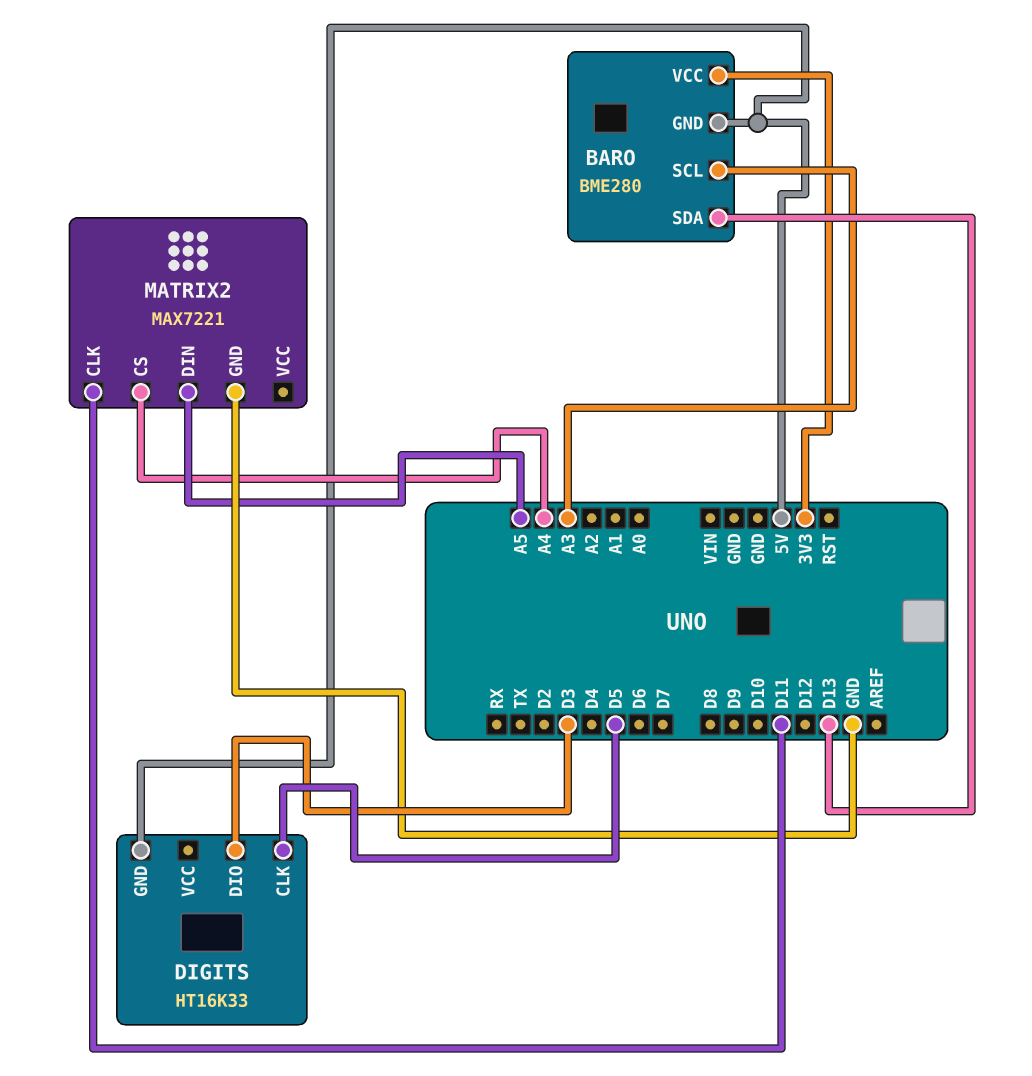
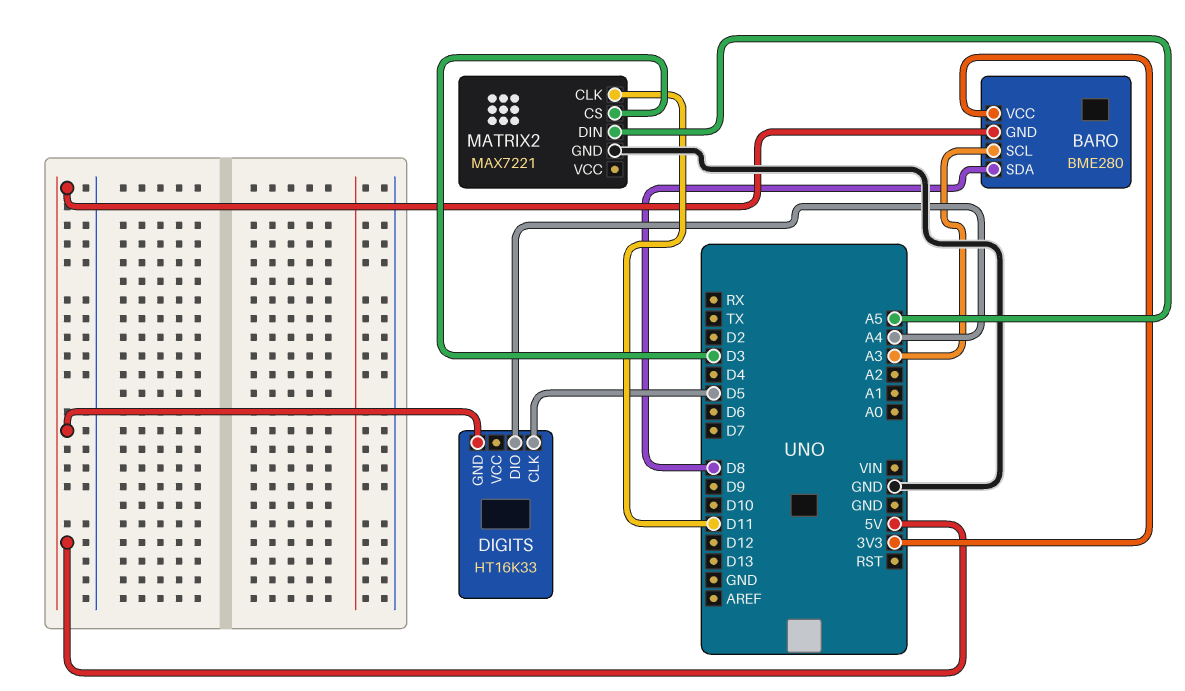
BARO pin SDA: D13 -> D8
DIGITS pin DIO: D3 -> A4
MATRIX2 pin CS: A4 -> D3

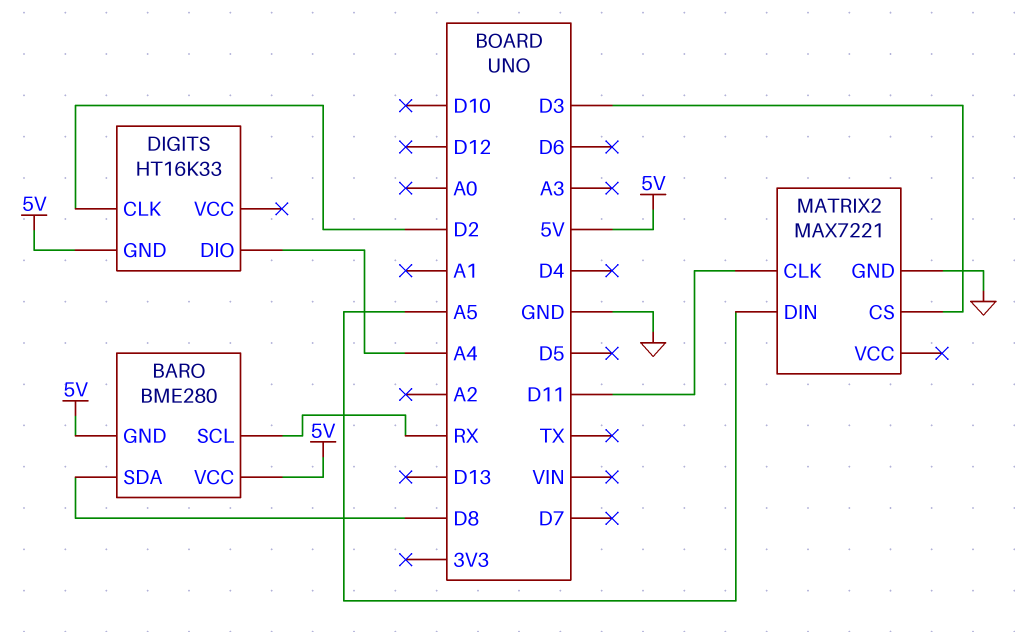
BARO pin SCL: A3 -> RX
BARO pin VCC: 3V3 -> 5V
DIGITS pin CLK: D5 -> D2

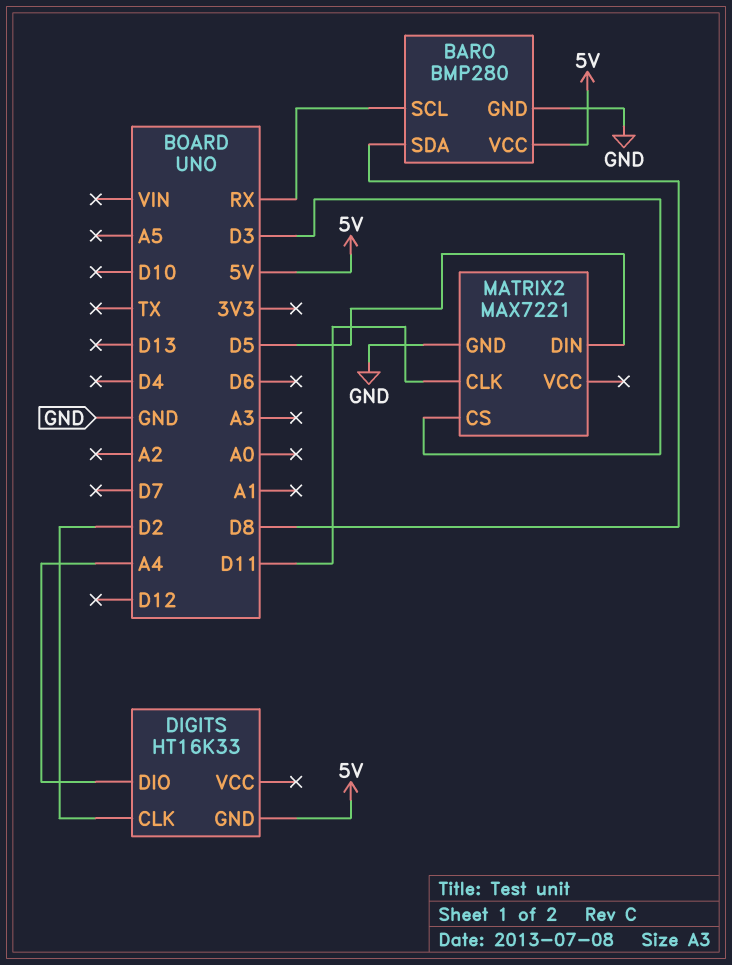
BARO: BME280 -> BMP280
BARO pin GND: 5V -> GND
MATRIX2 pin DIN: A5 -> D5

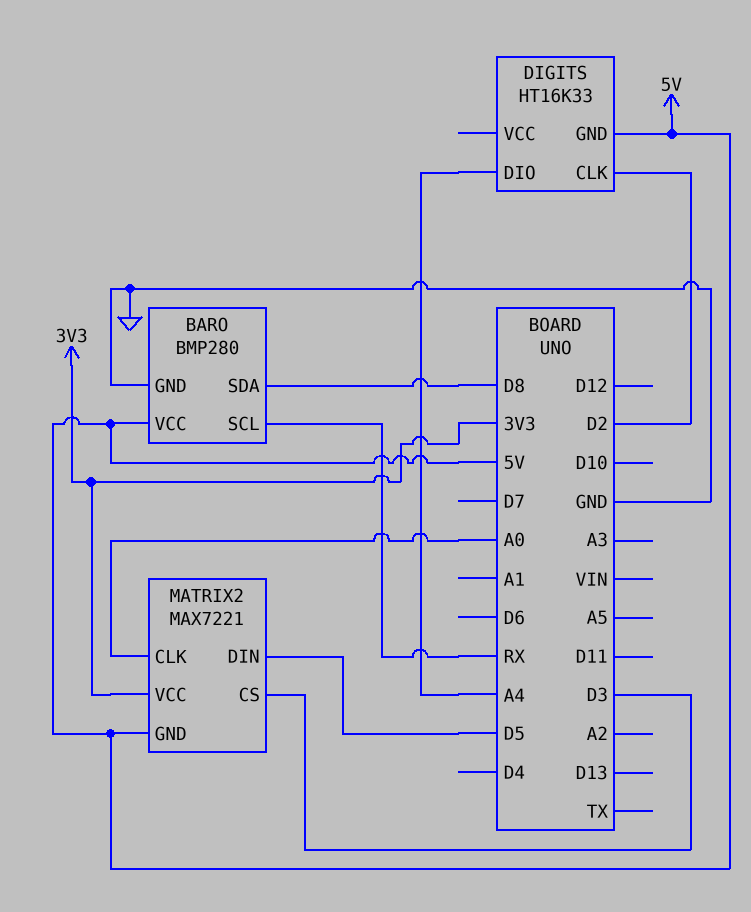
MATRIX2 pin CLK: D11 -> A0
MATRIX2 pin GND: GND -> 5V
MATRIX2 pin VCC: none -> 3V3

